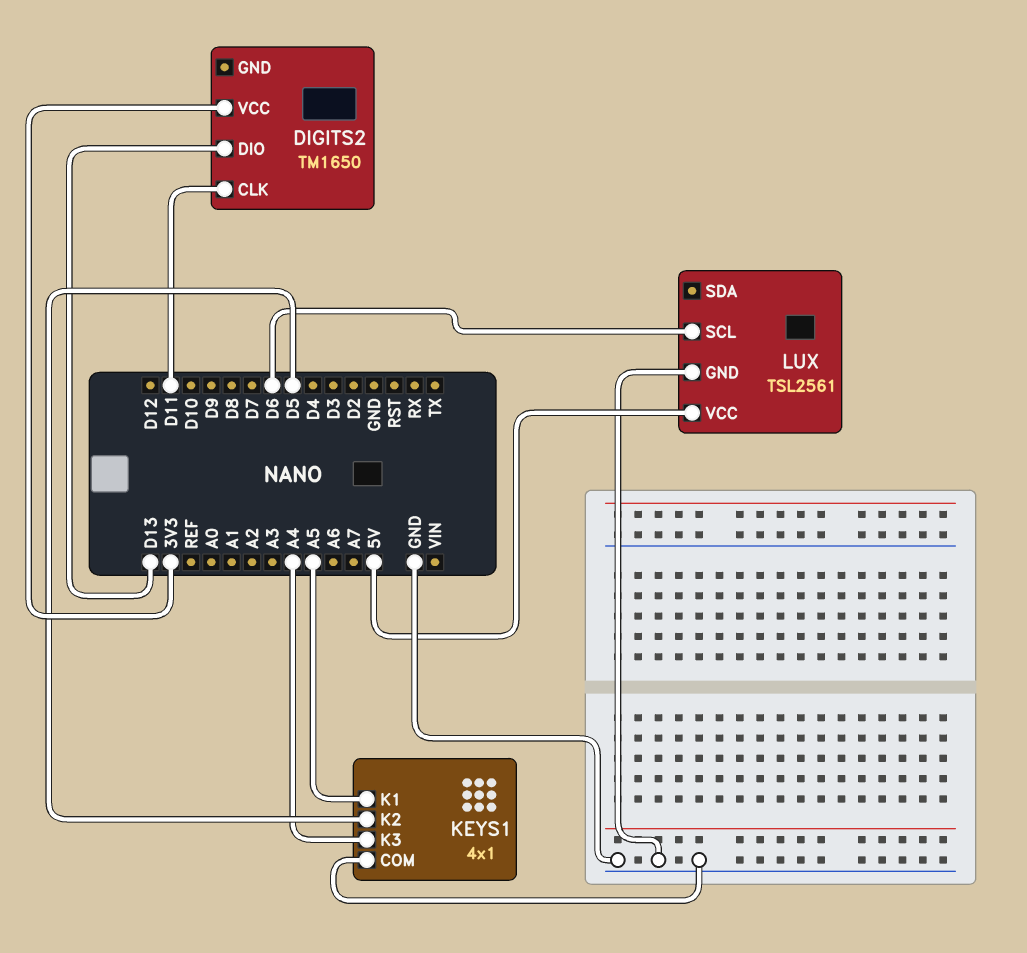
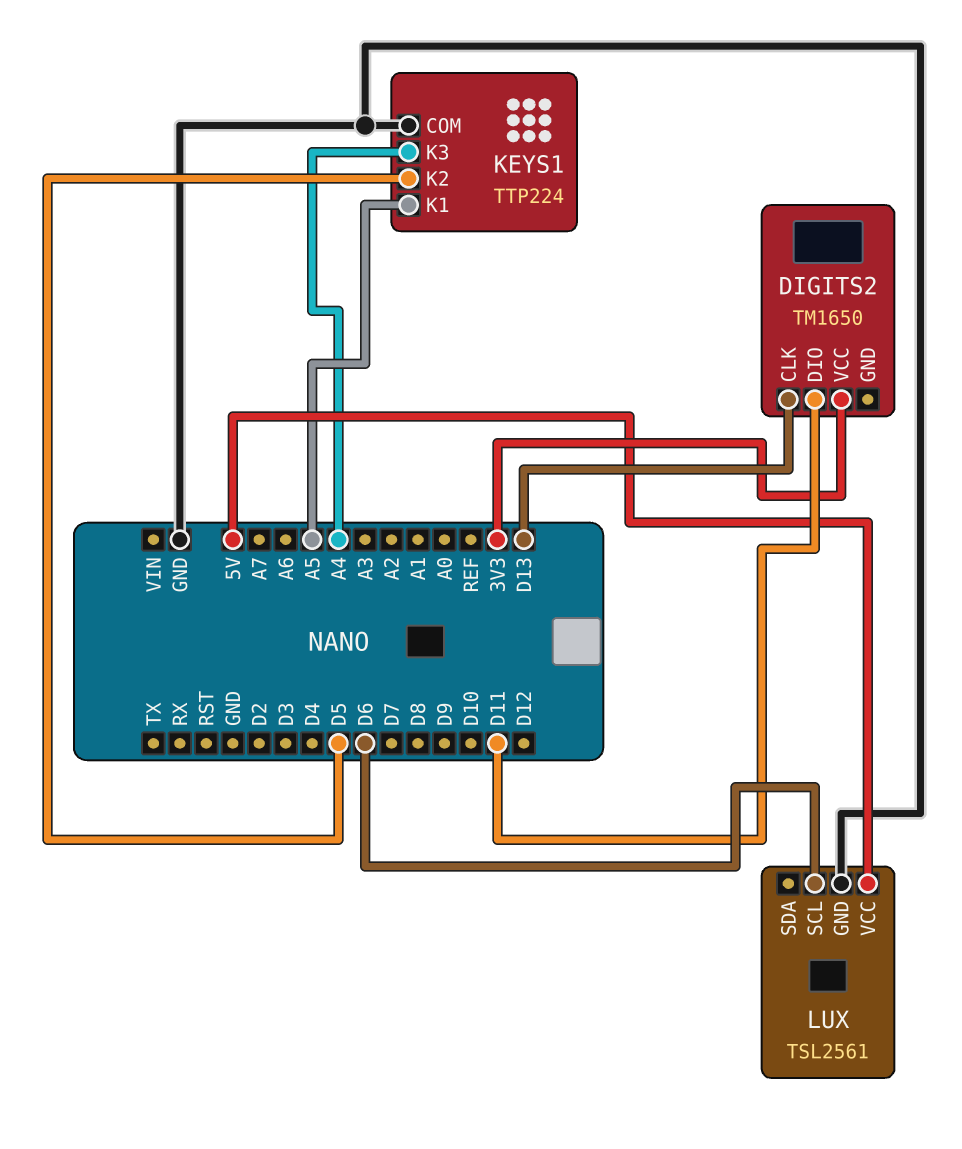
DIGITS2 pin CLK: D11 -> D13
DIGITS2 pin DIO: D13 -> D11
KEYS1: 4x1 -> TTP224

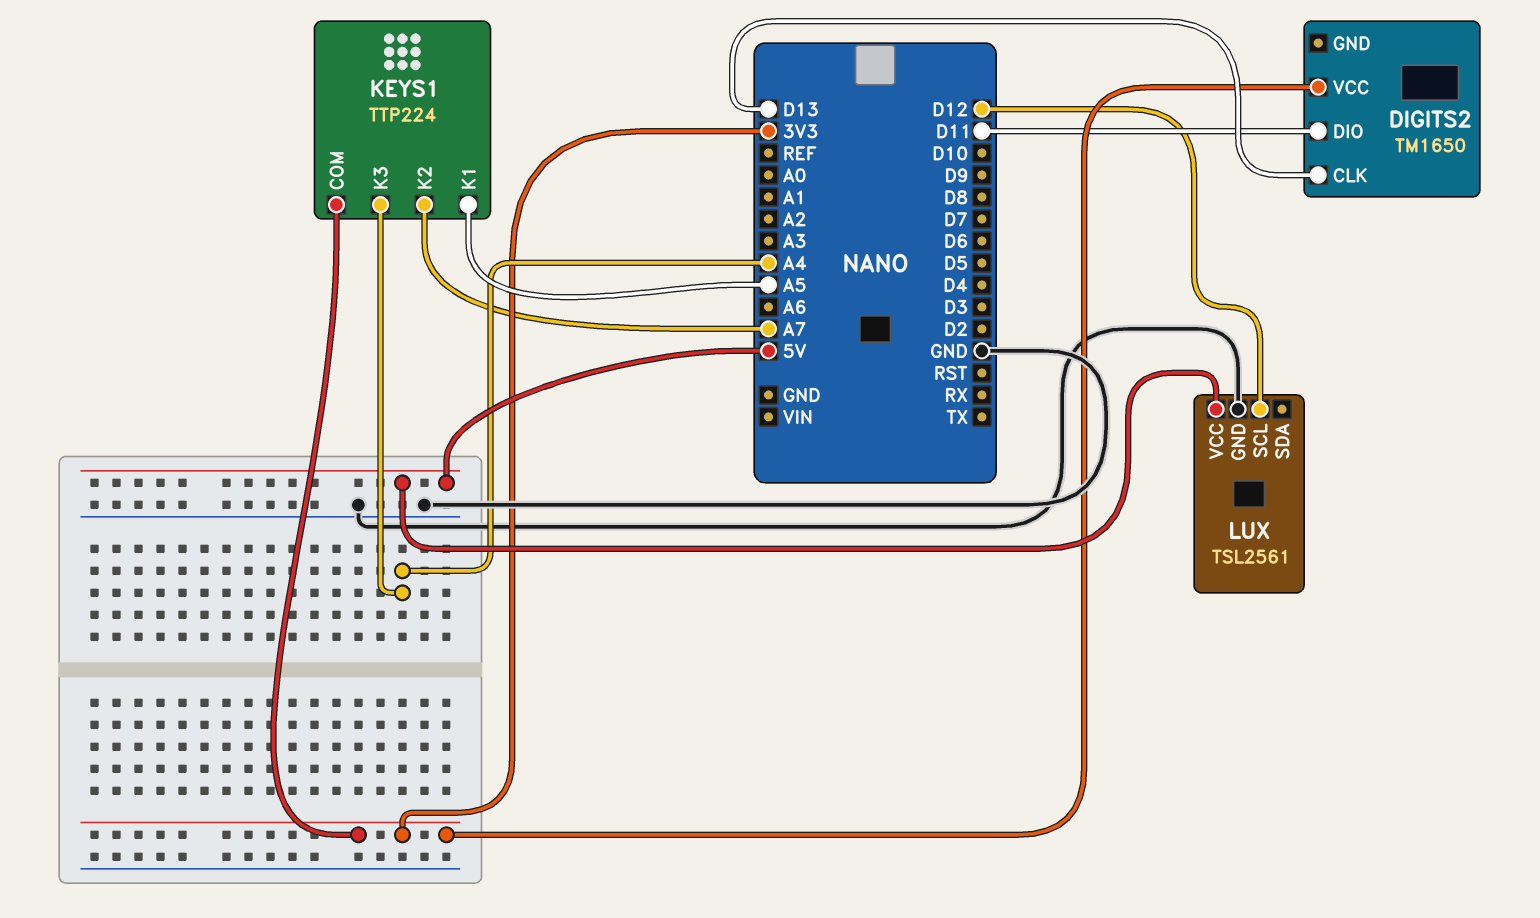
KEYS1 pin COM: GND -> 3V3
KEYS1 pin K2: D5 -> A7
LUX pin SCL: D6 -> D12

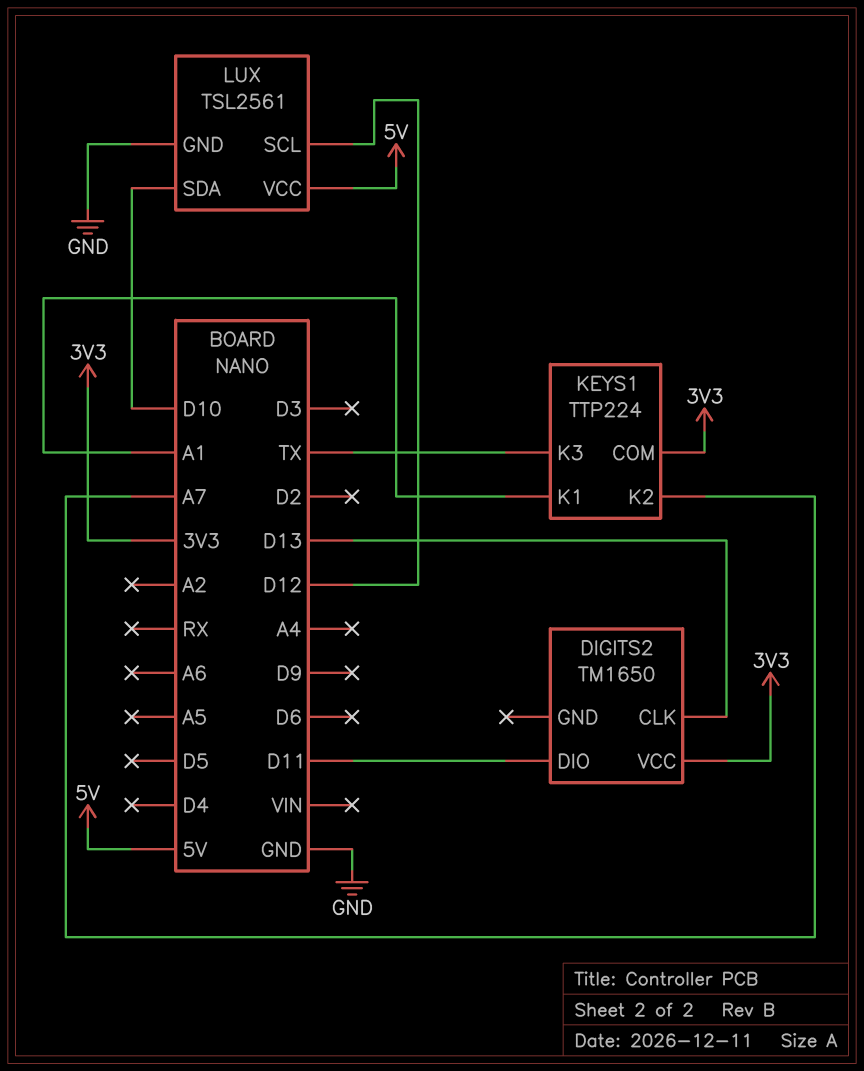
KEYS1 pin K1: A5 -> A1
KEYS1 pin K3: A4 -> TX
LUX pin SDA: none -> D10

